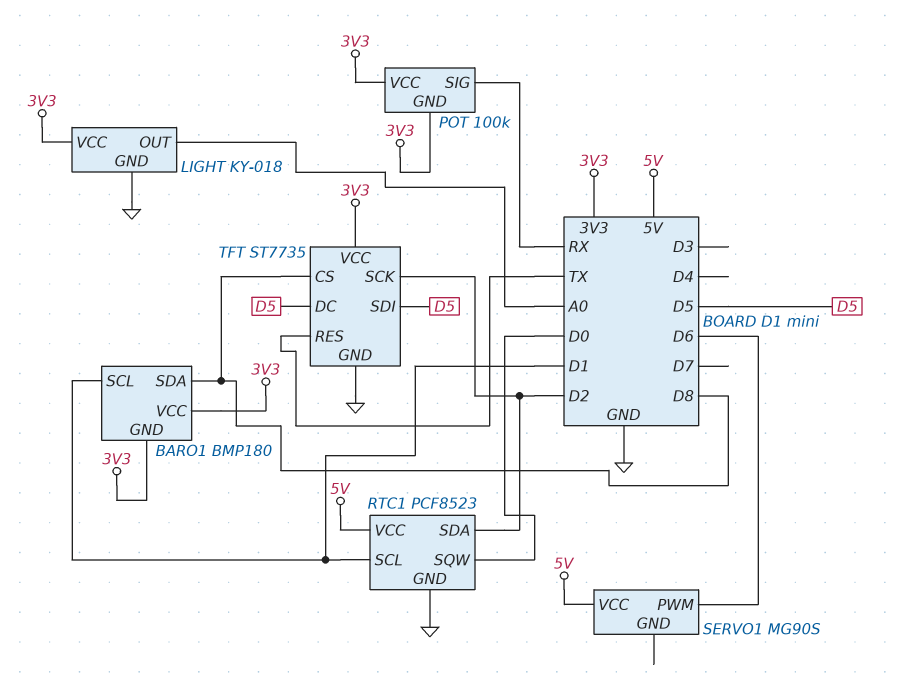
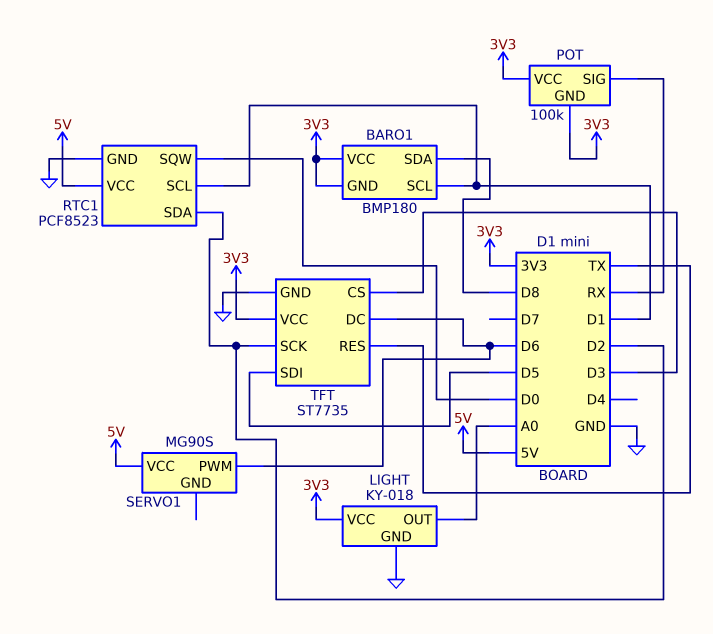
TFT pin CS: D8 -> D3
TFT pin DC: D5 -> D6

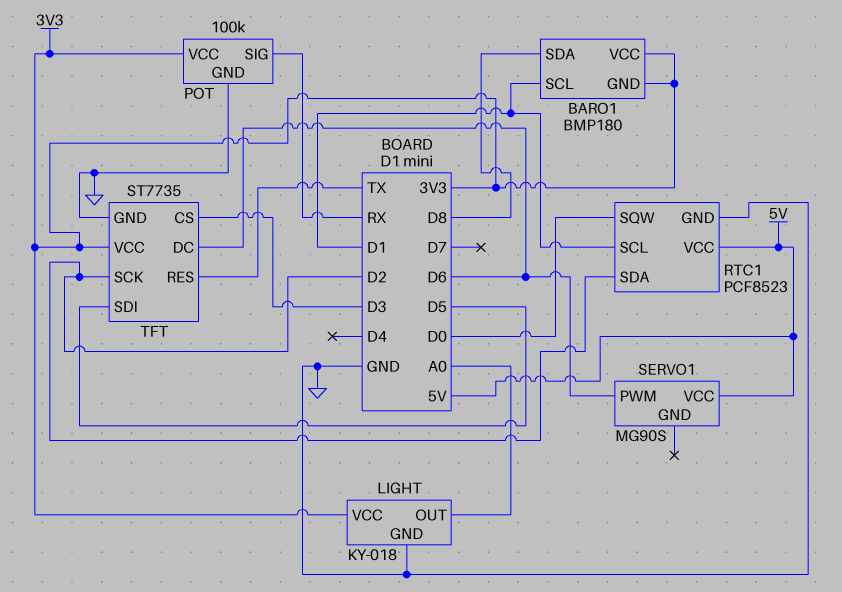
POT pin GND: 3V3 -> GND

